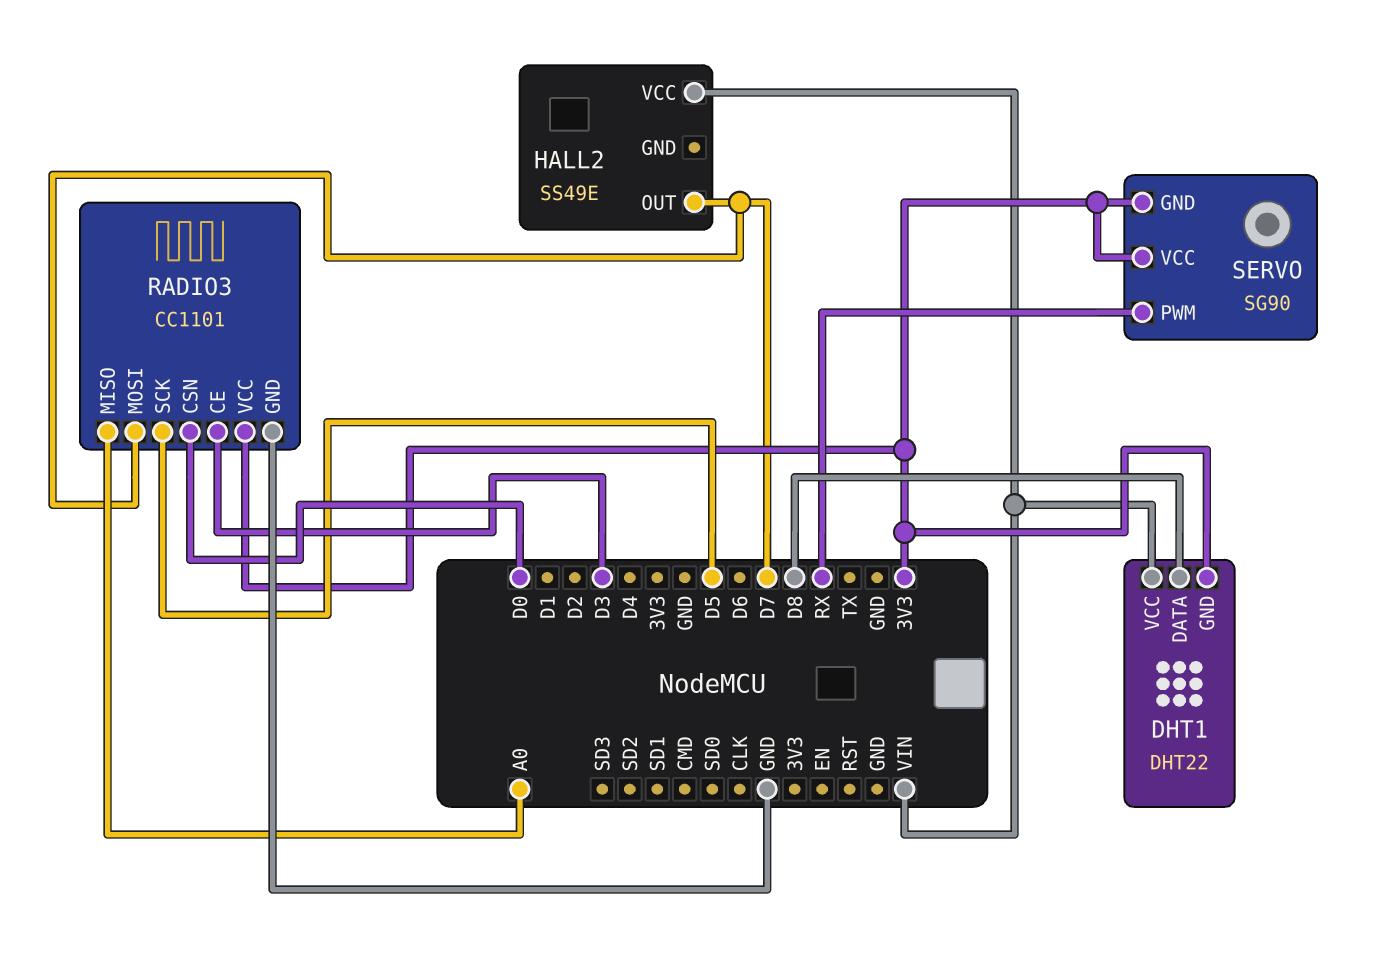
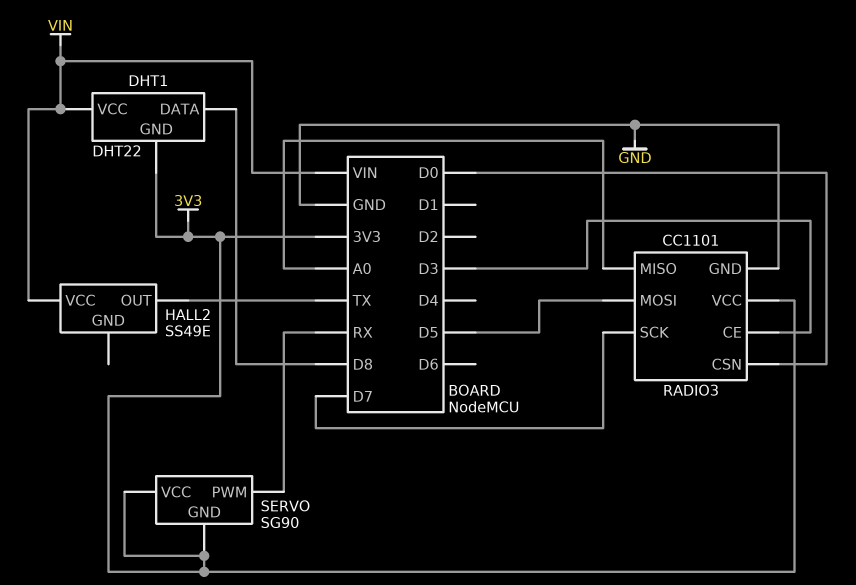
HALL2 pin OUT: D7 -> TX
RADIO3 pin MOSI: D7 -> D5
RADIO3 pin SCK: D5 -> D7

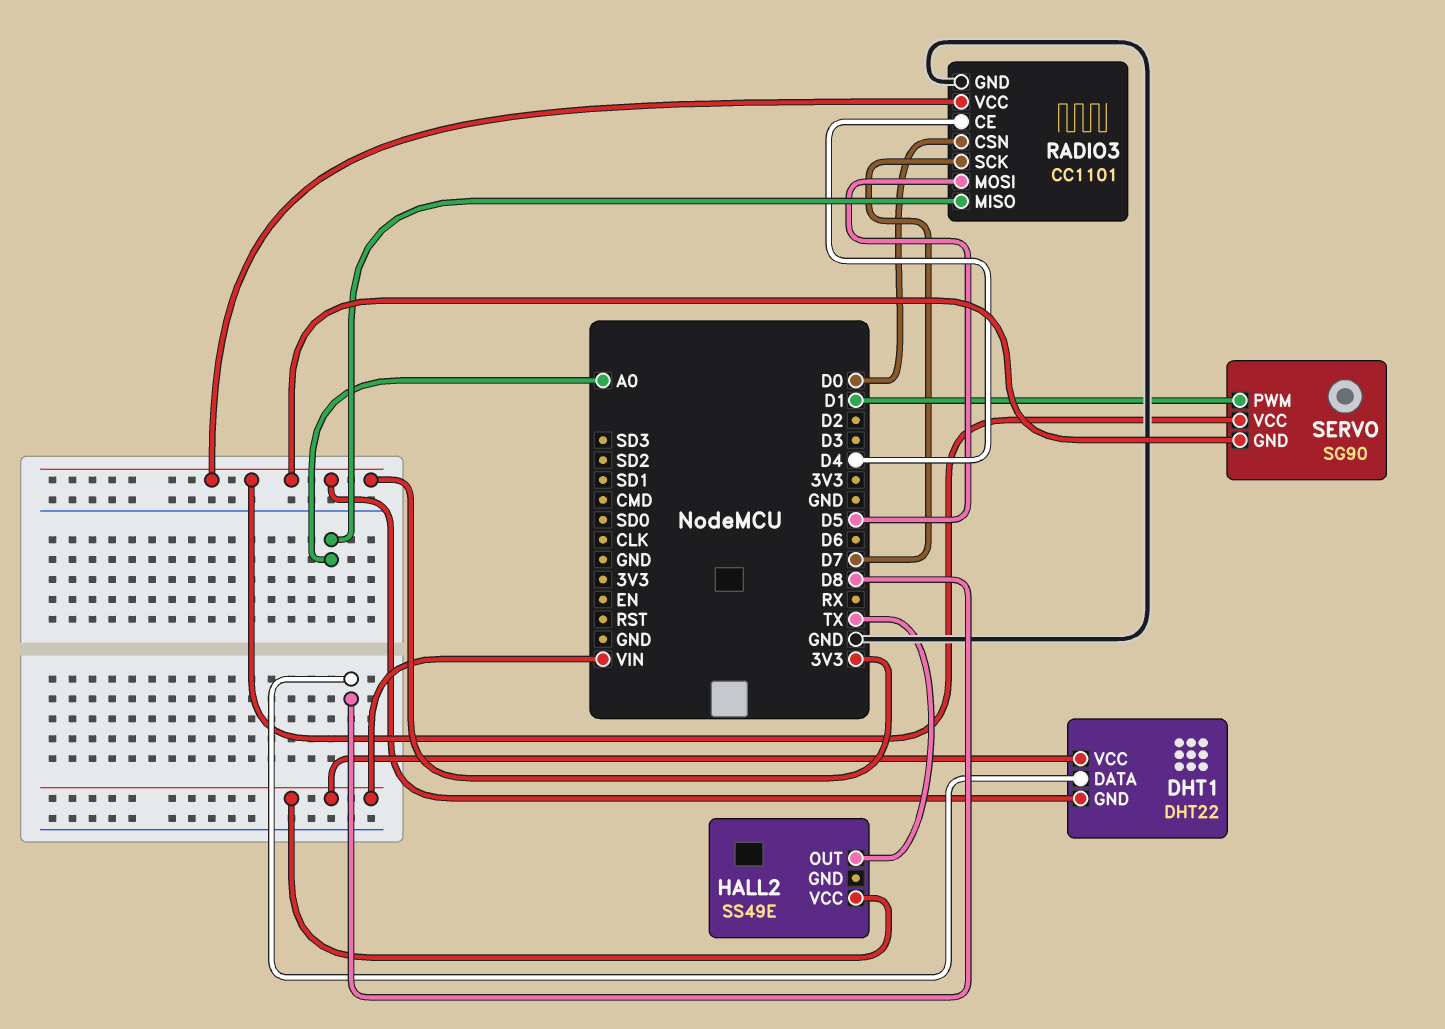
RADIO3 pin CE: D3 -> D4
SERVO pin PWM: RX -> D1

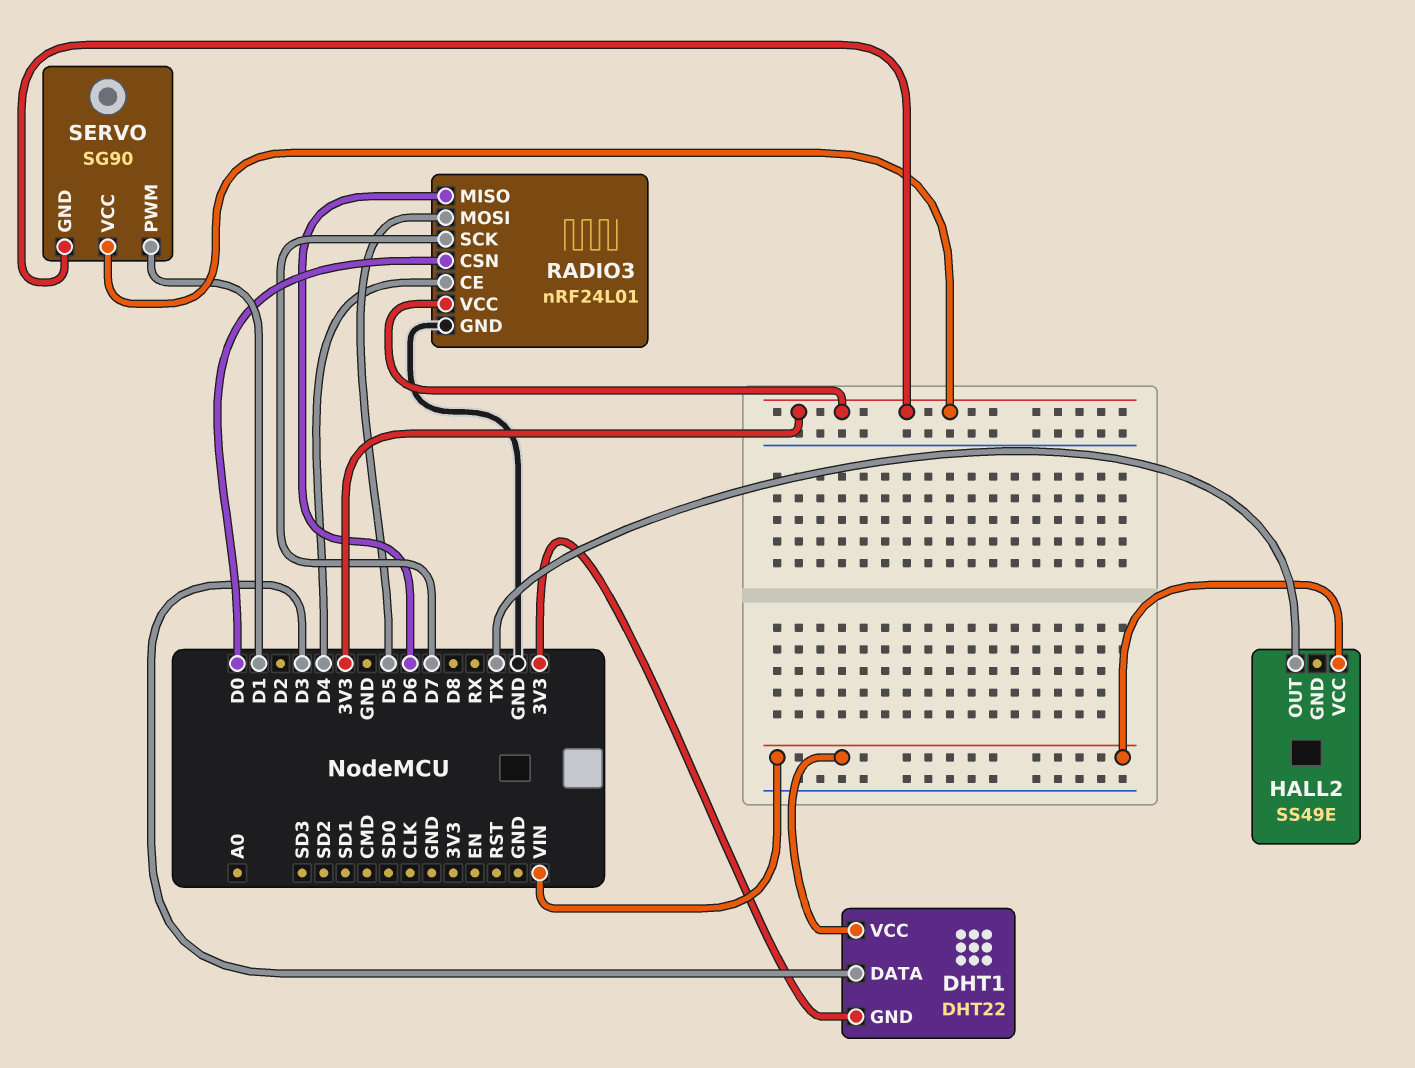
DHT1 pin DATA: D8 -> D3
RADIO3: CC1101 -> nRF24L01
RADIO3 pin MISO: A0 -> D6

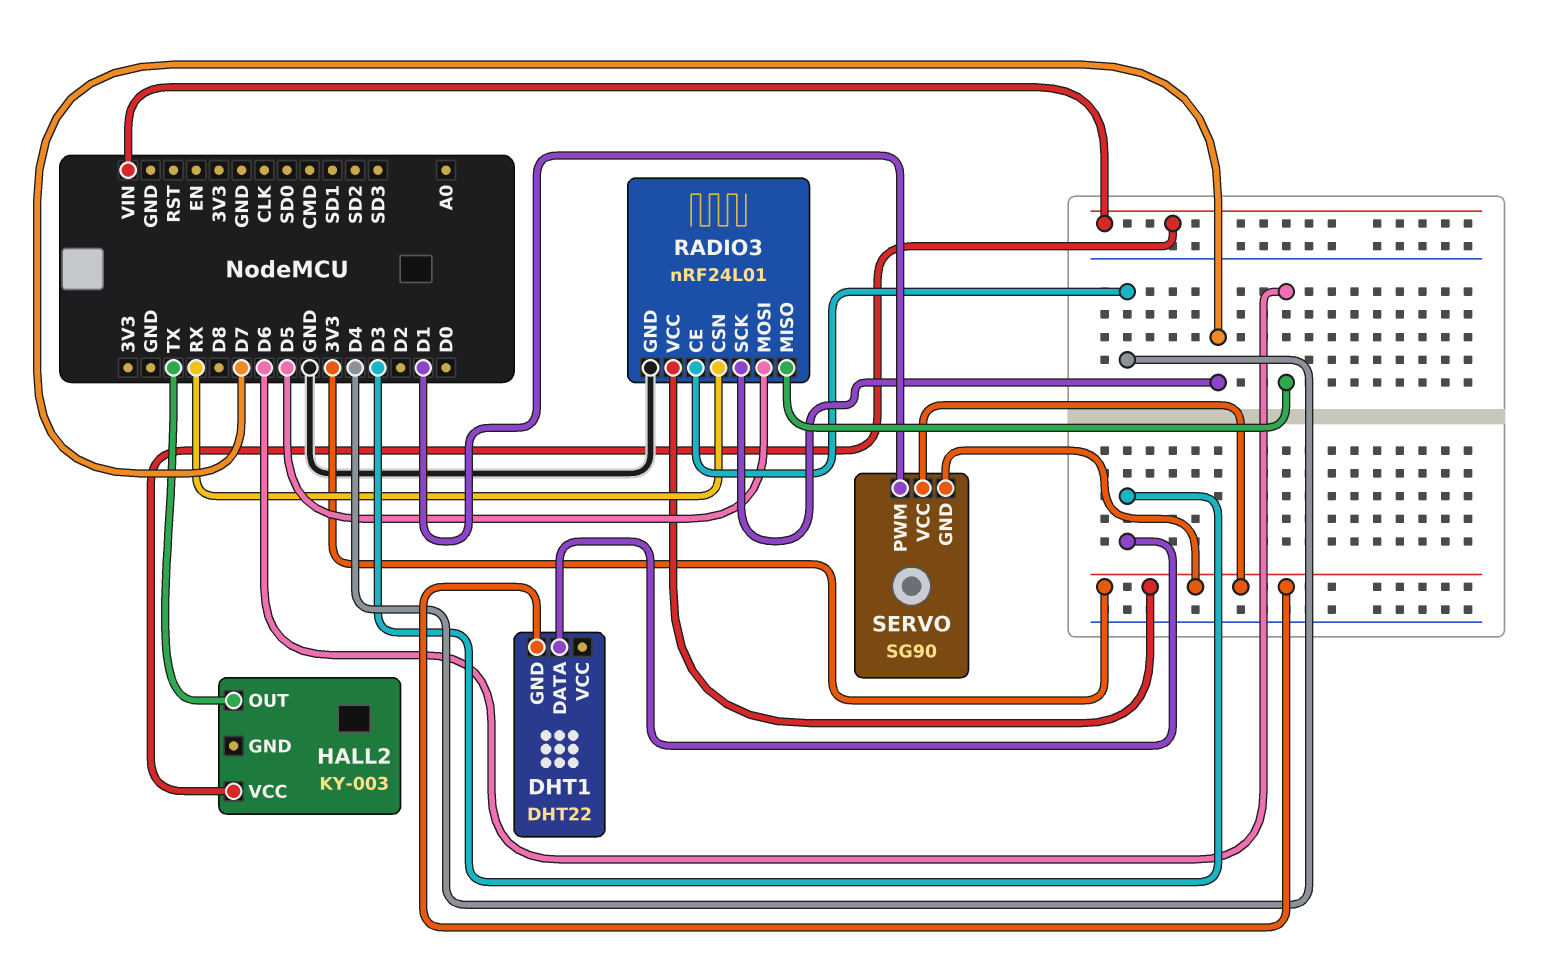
DHT1 pin VCC: VIN -> none
HALL2: SS49E -> KY-003
RADIO3 pin CSN: D0 -> RX

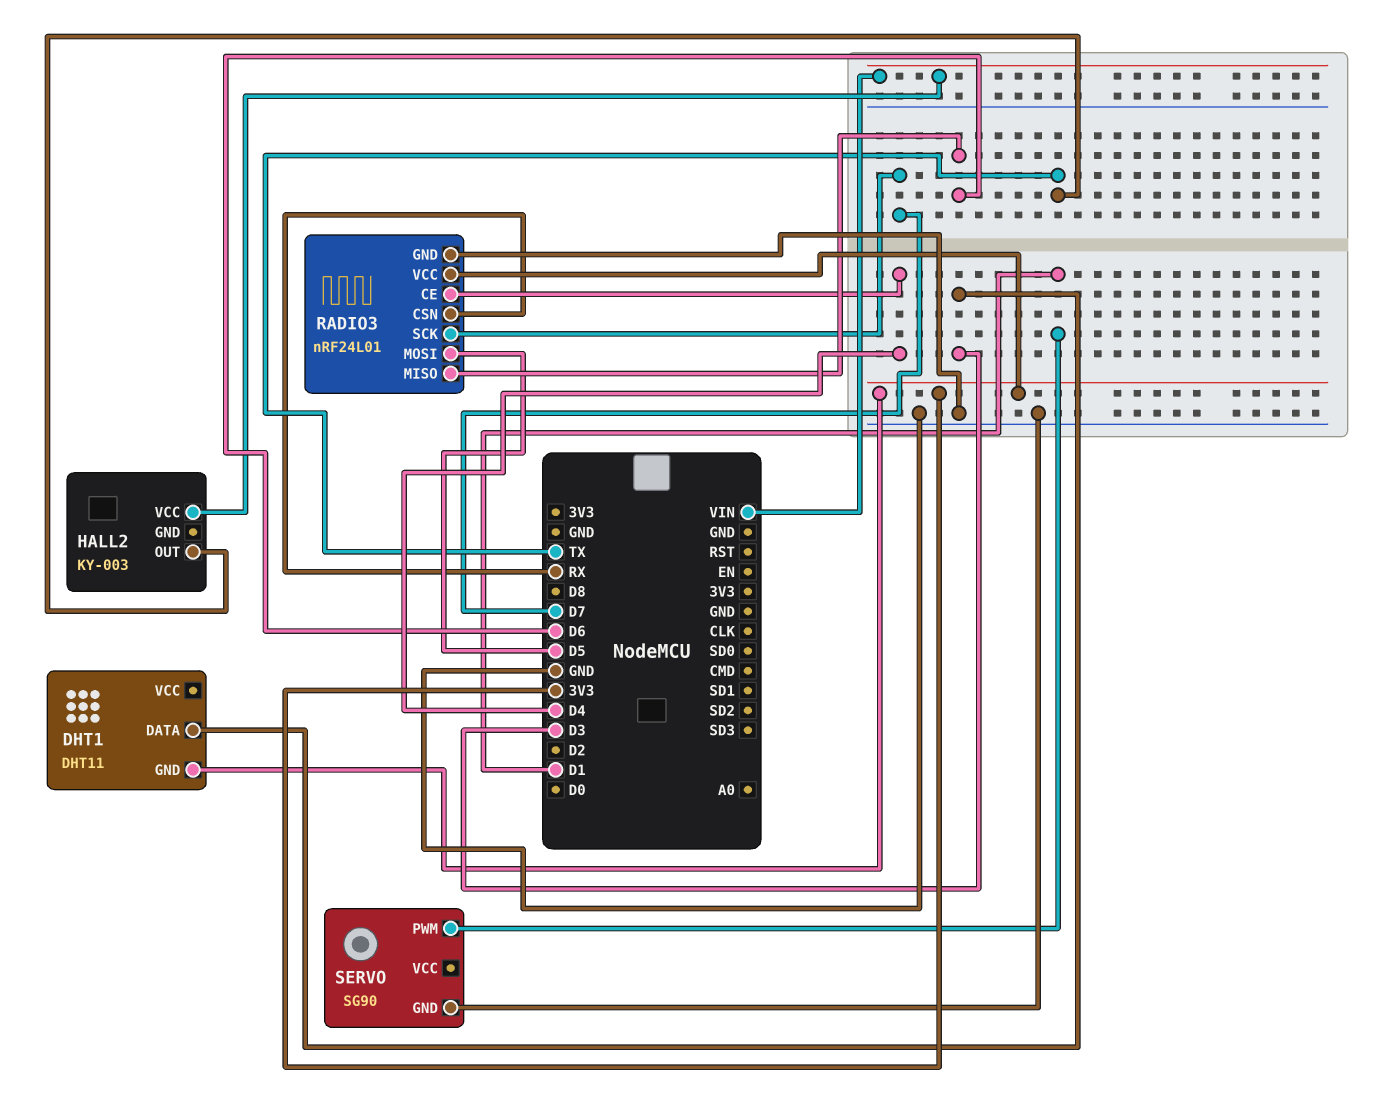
DHT1: DHT22 -> DHT11
SERVO pin GND: 3V3 -> GND
SERVO pin VCC: 3V3 -> none

